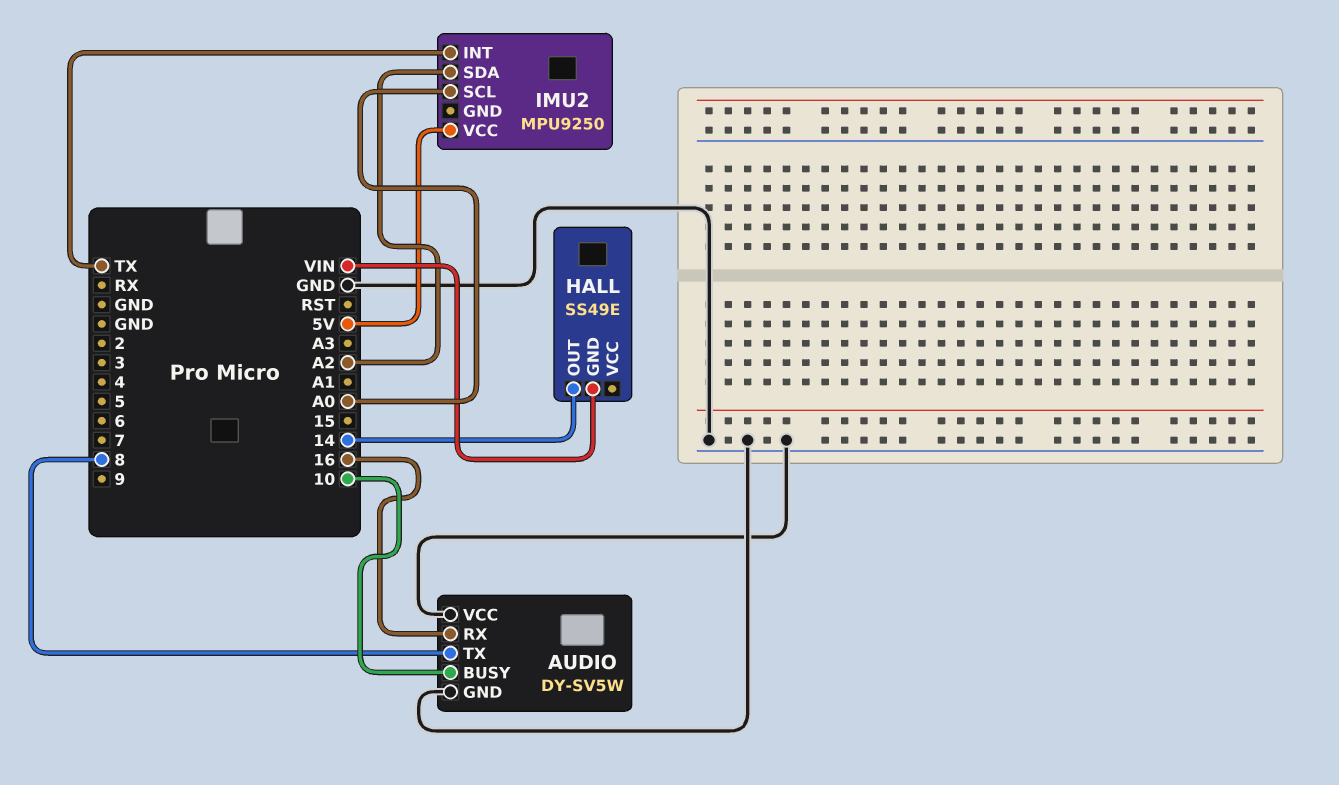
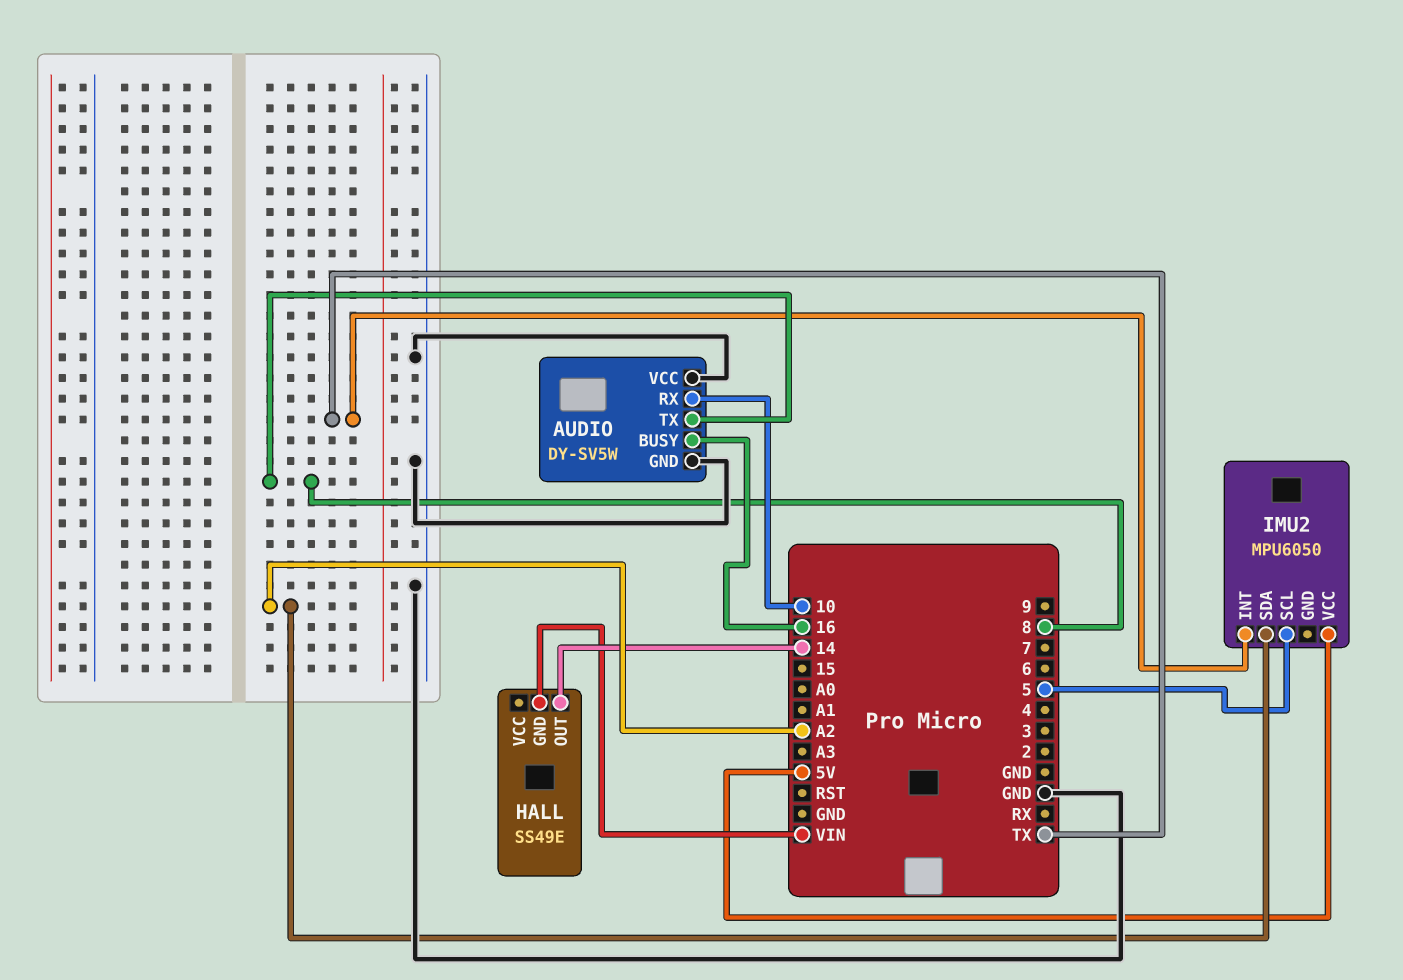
AUDIO pin BUSY: 10 -> 16
AUDIO pin RX: 16 -> 10
IMU2: MPU9250 -> MPU6050
IMU2 pin SCL: A0 -> 5

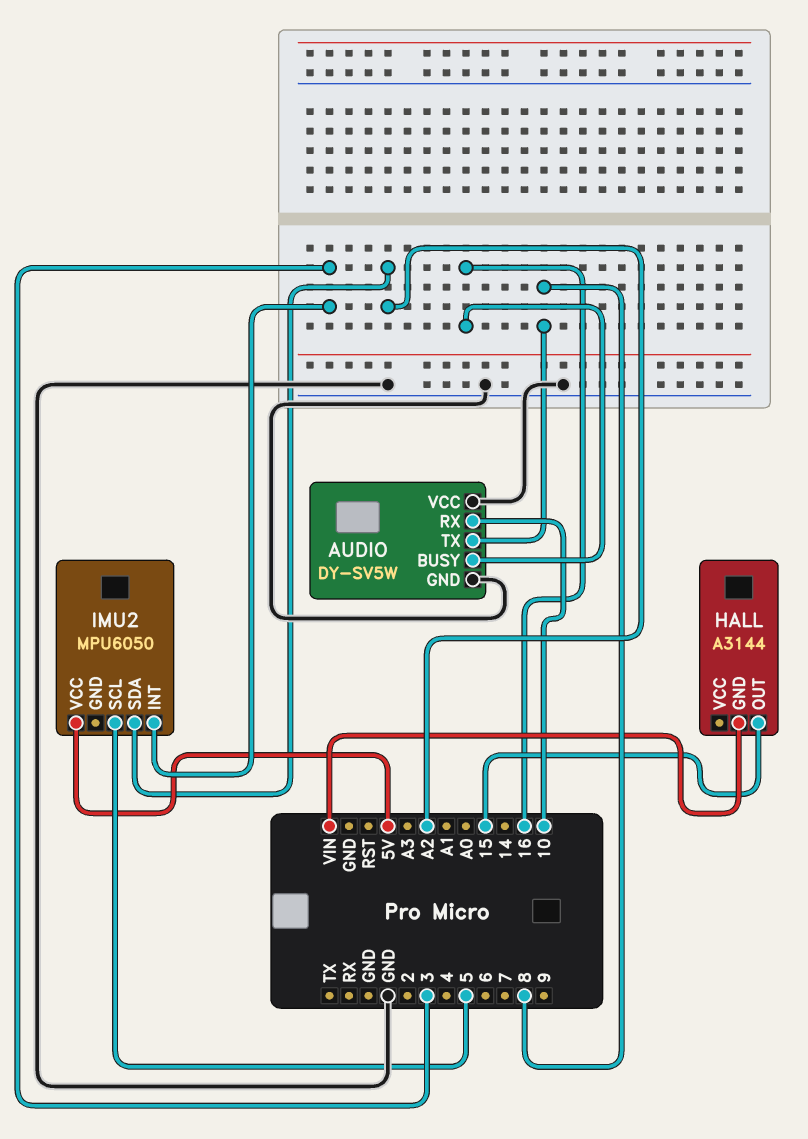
HALL: SS49E -> A3144
HALL pin OUT: 14 -> 15
IMU2 pin INT: TX -> 3

